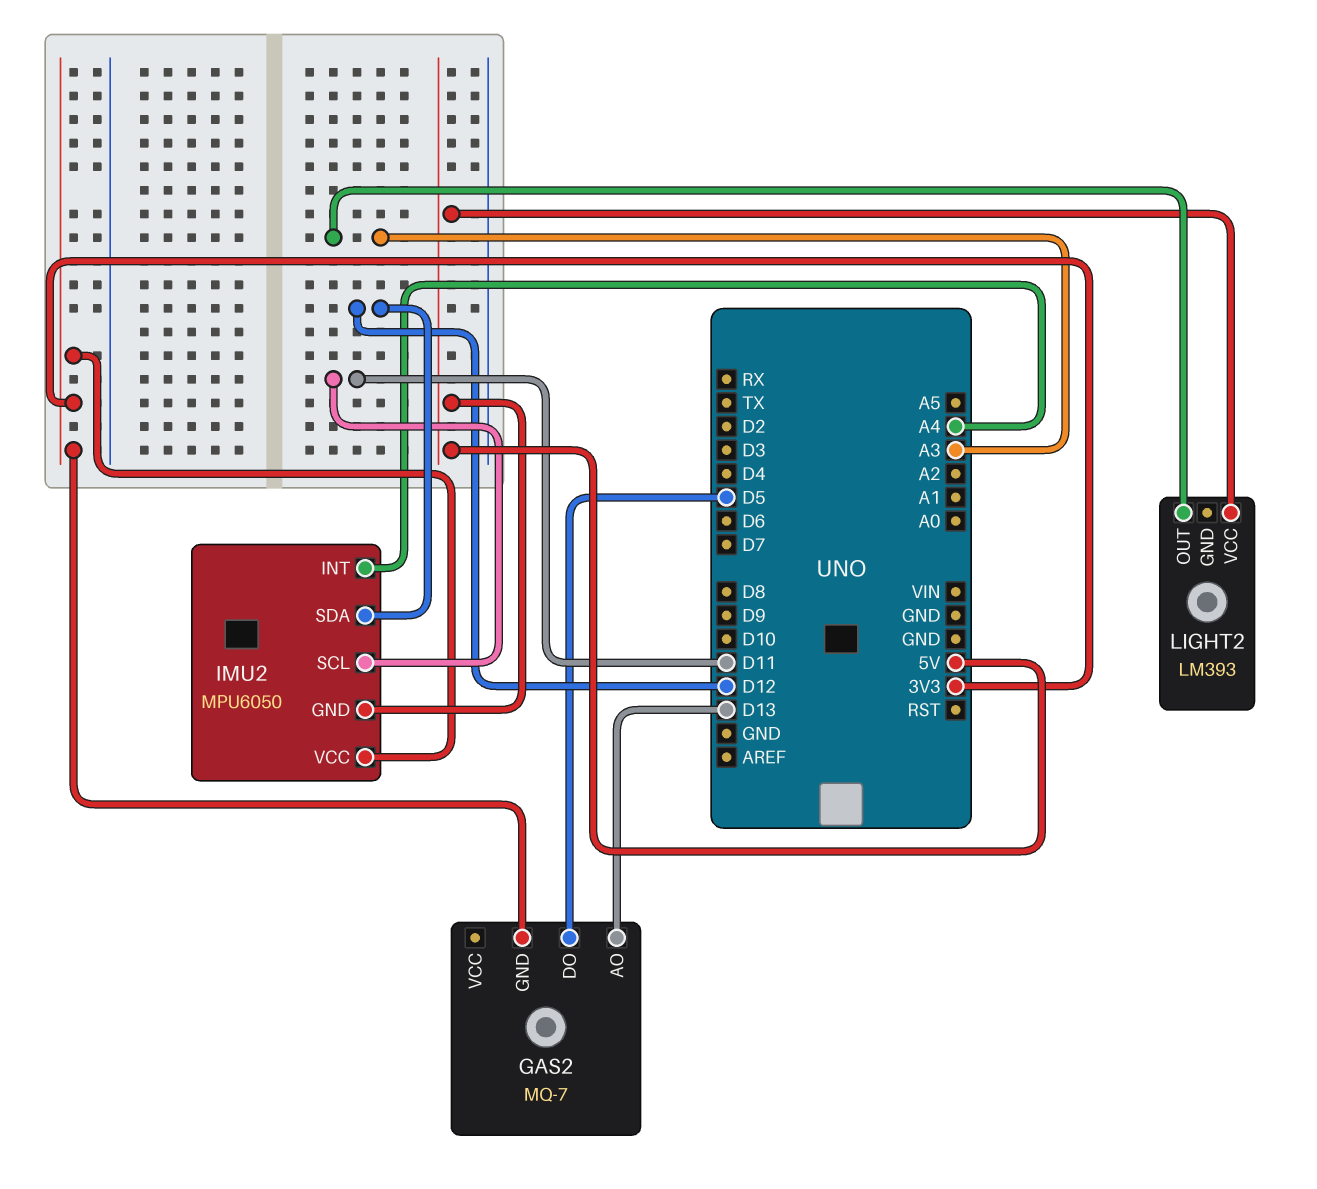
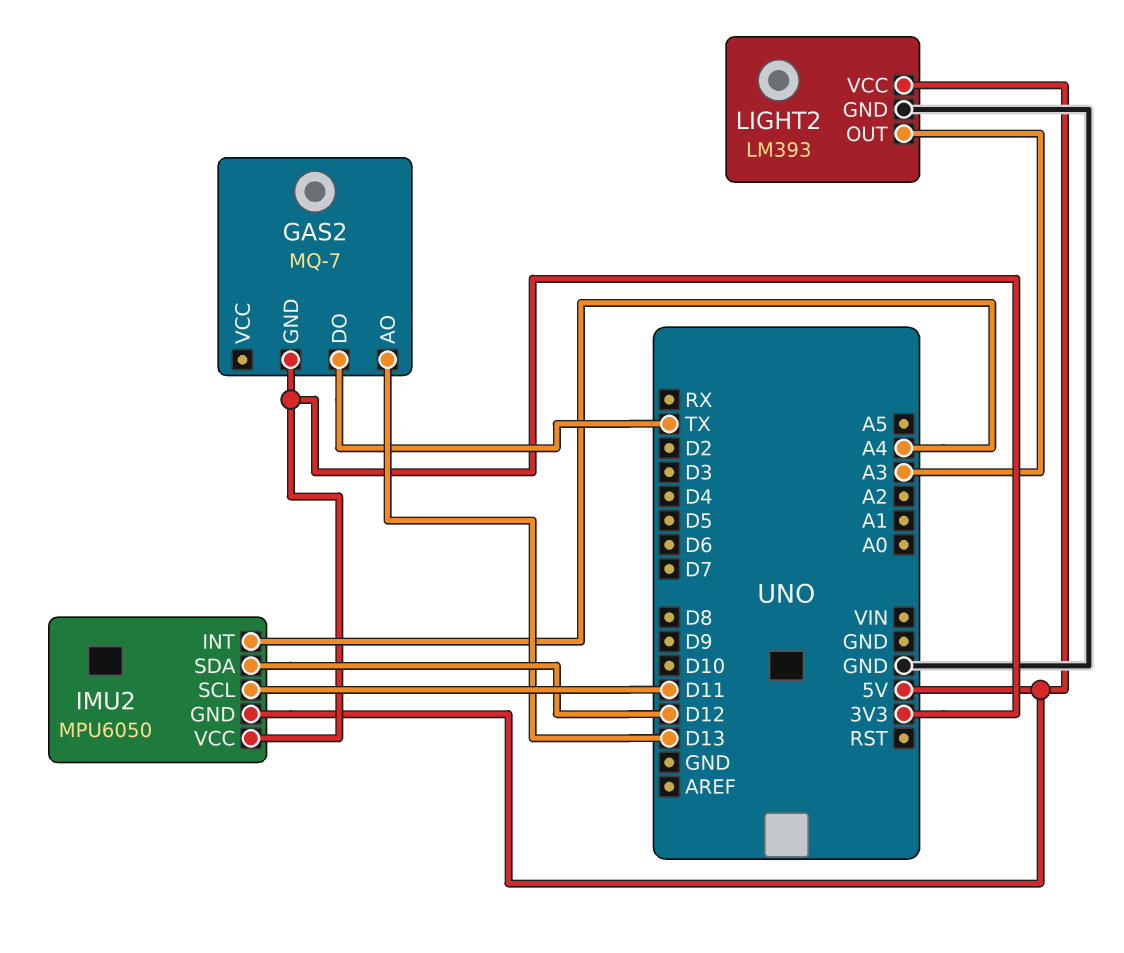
GAS2 pin DO: D5 -> TX
LIGHT2 pin GND: none -> GND

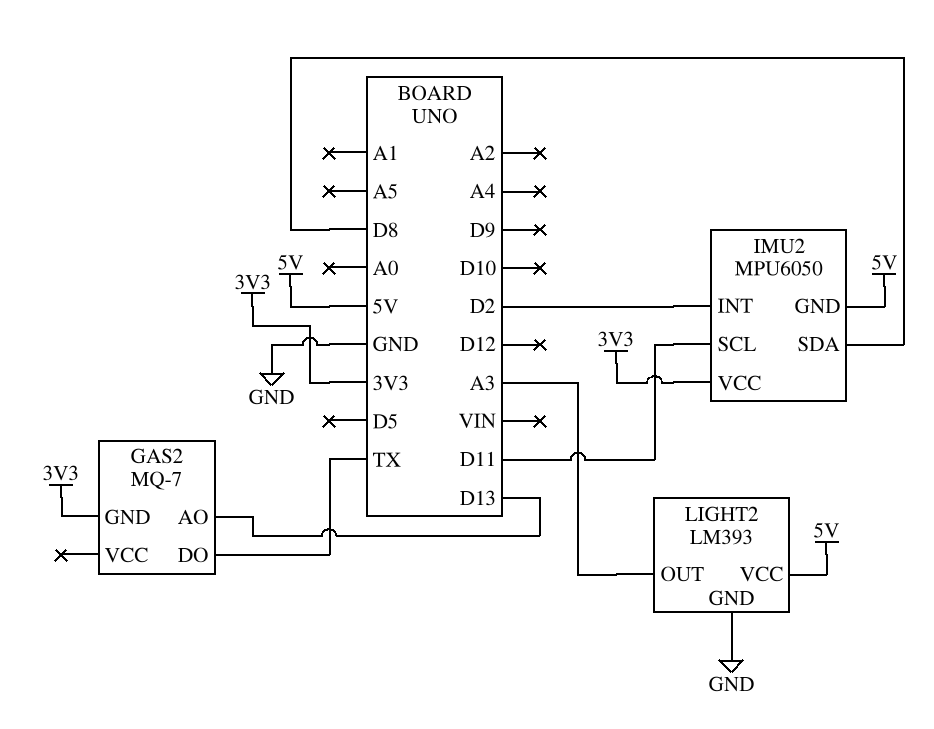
IMU2 pin INT: A4 -> D2
IMU2 pin SDA: D12 -> D8

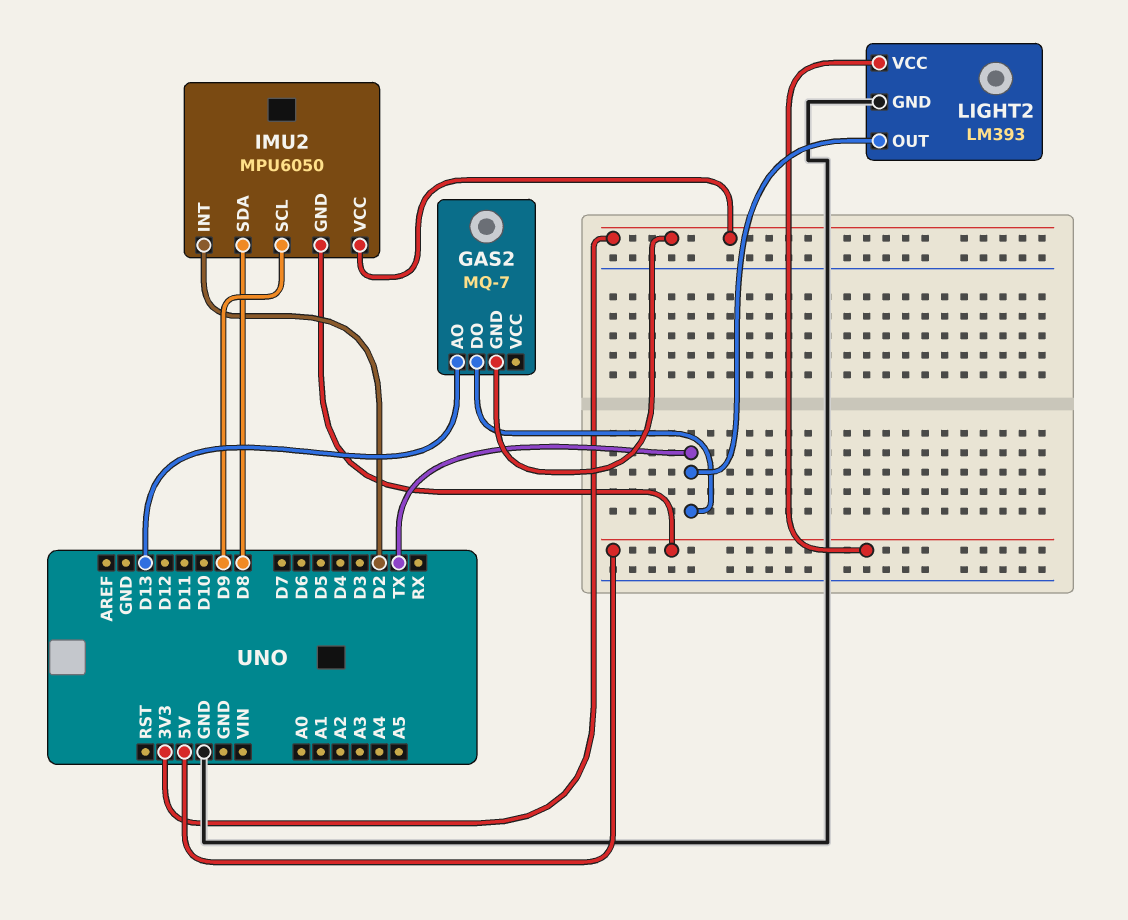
IMU2 pin SCL: D11 -> D9
LIGHT2 pin OUT: A3 -> TX

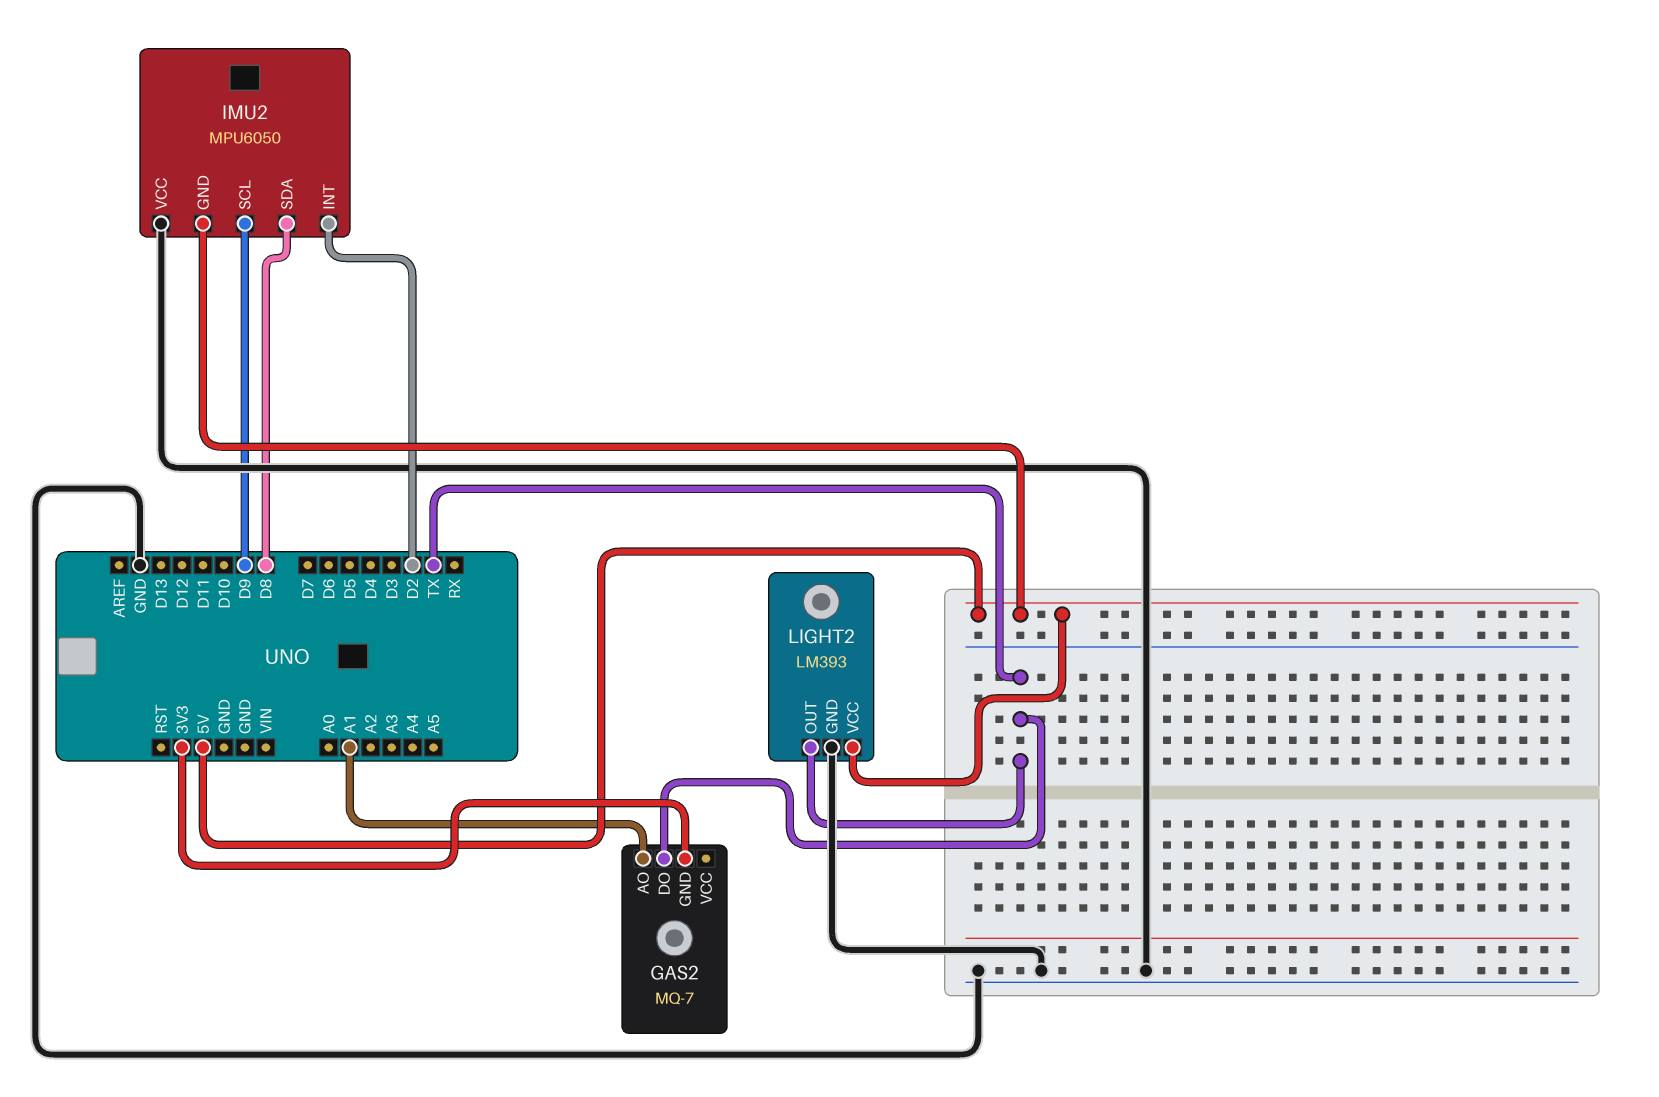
GAS2 pin AO: D13 -> A1
IMU2 pin VCC: 3V3 -> GND

